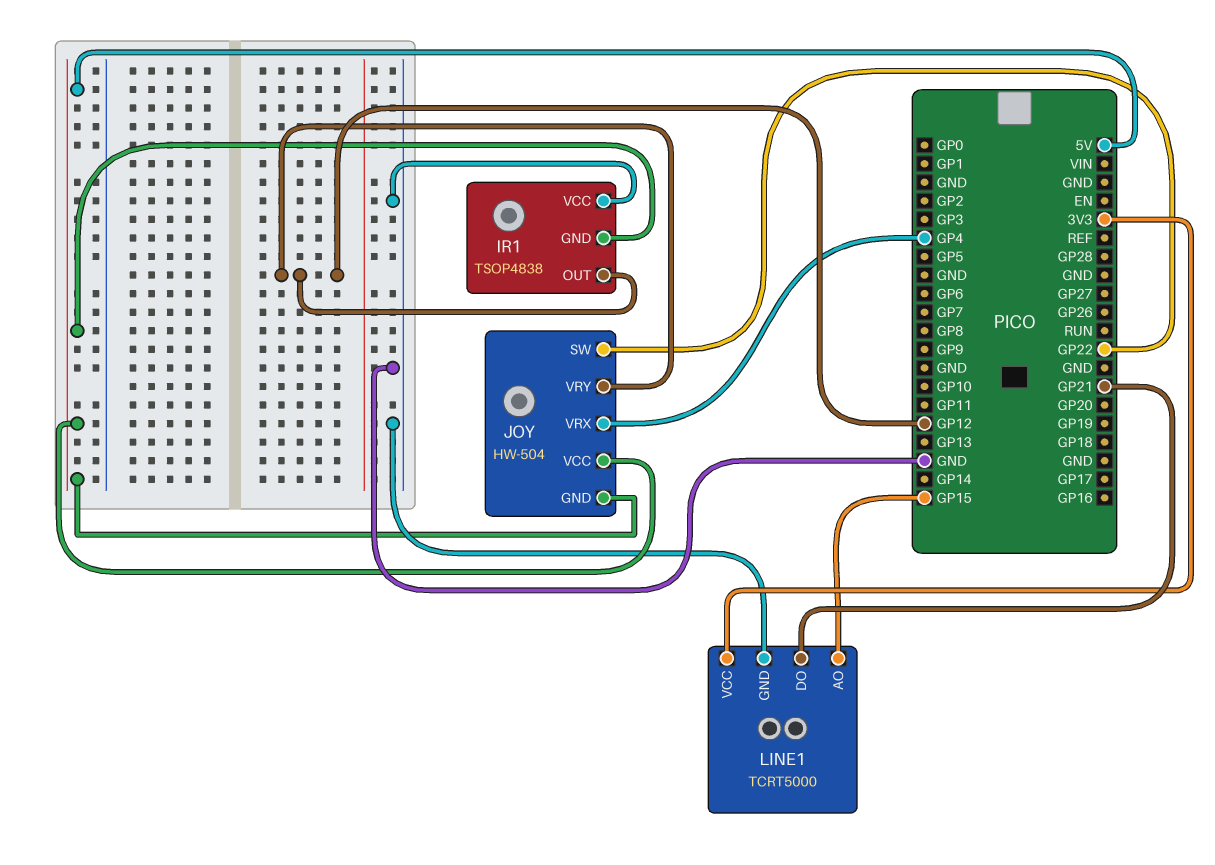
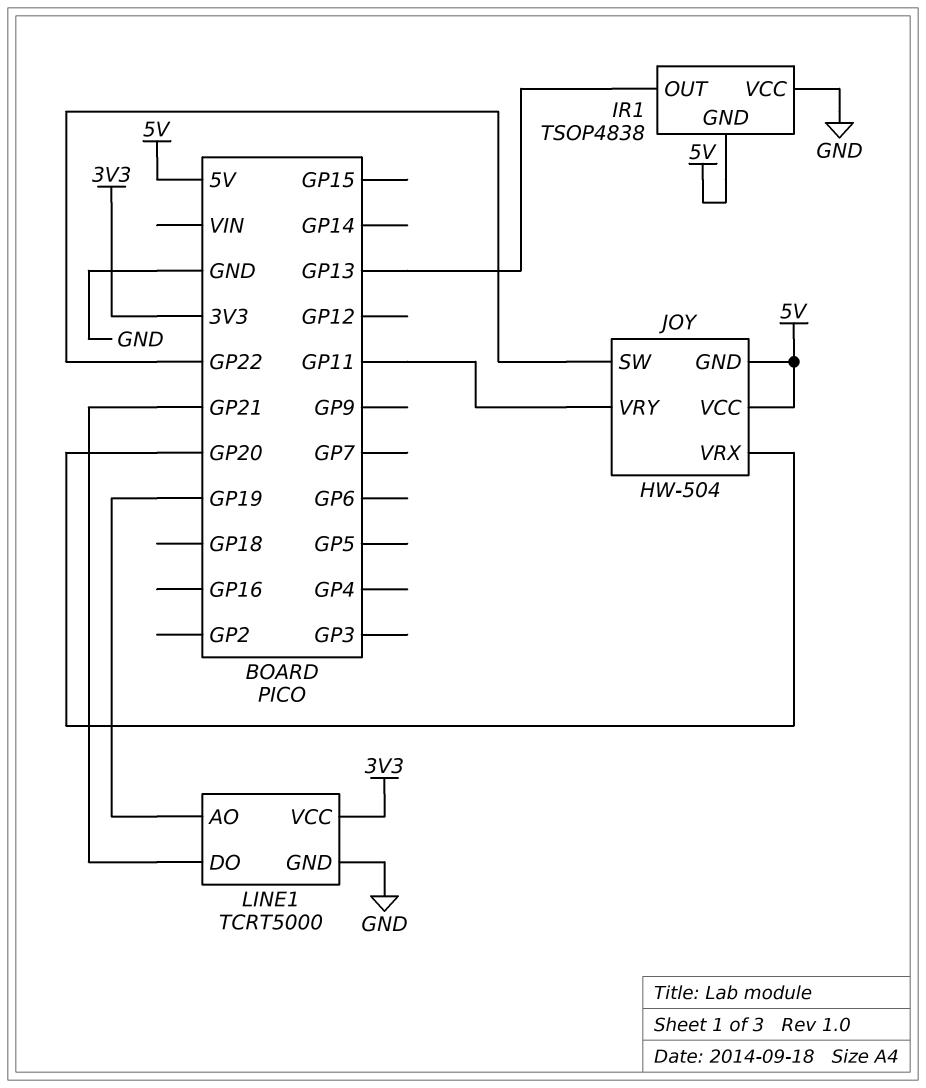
IR1 pin OUT: GP12 -> GP13
JOY pin VRX: GP4 -> GP20
JOY pin VRY: GP12 -> GP11
LINE1 pin AO: GP15 -> GP19

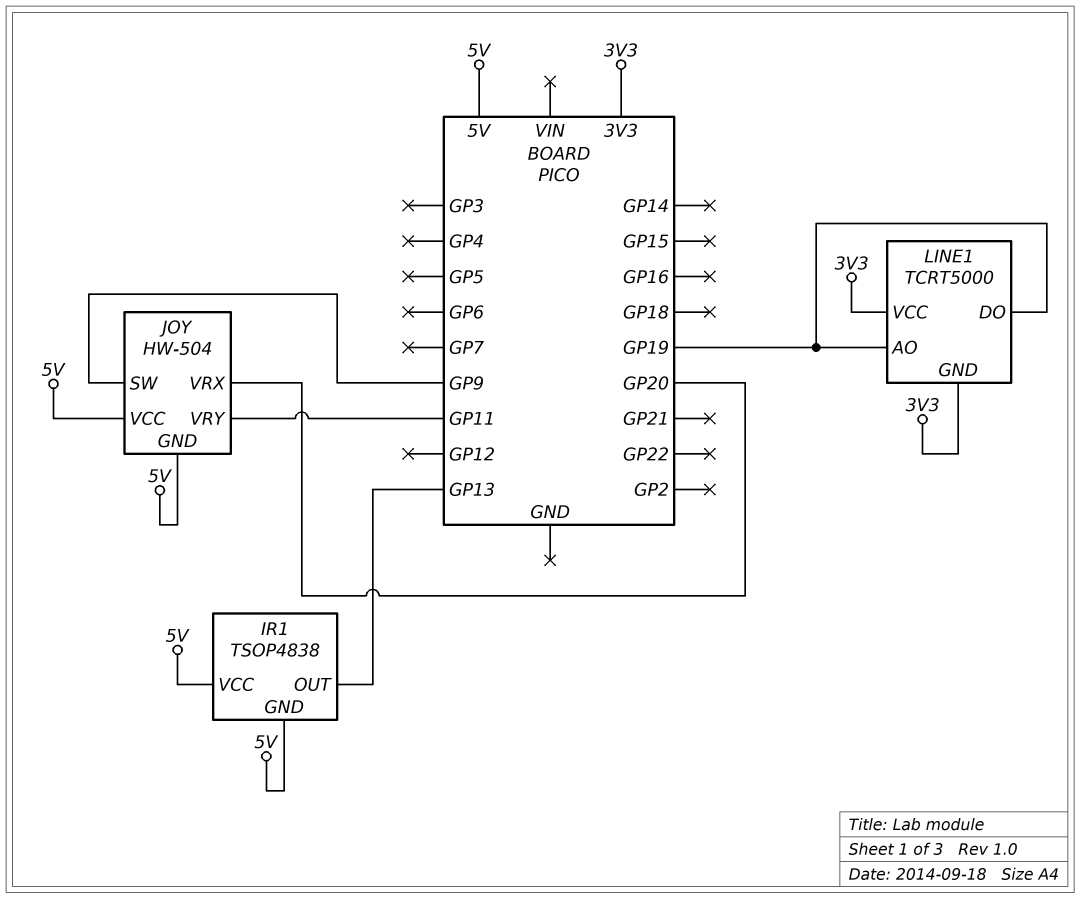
IR1 pin VCC: GND -> 5V
JOY pin SW: GP22 -> GP9
LINE1 pin DO: GP21 -> GP19
LINE1 pin GND: GND -> 3V3

